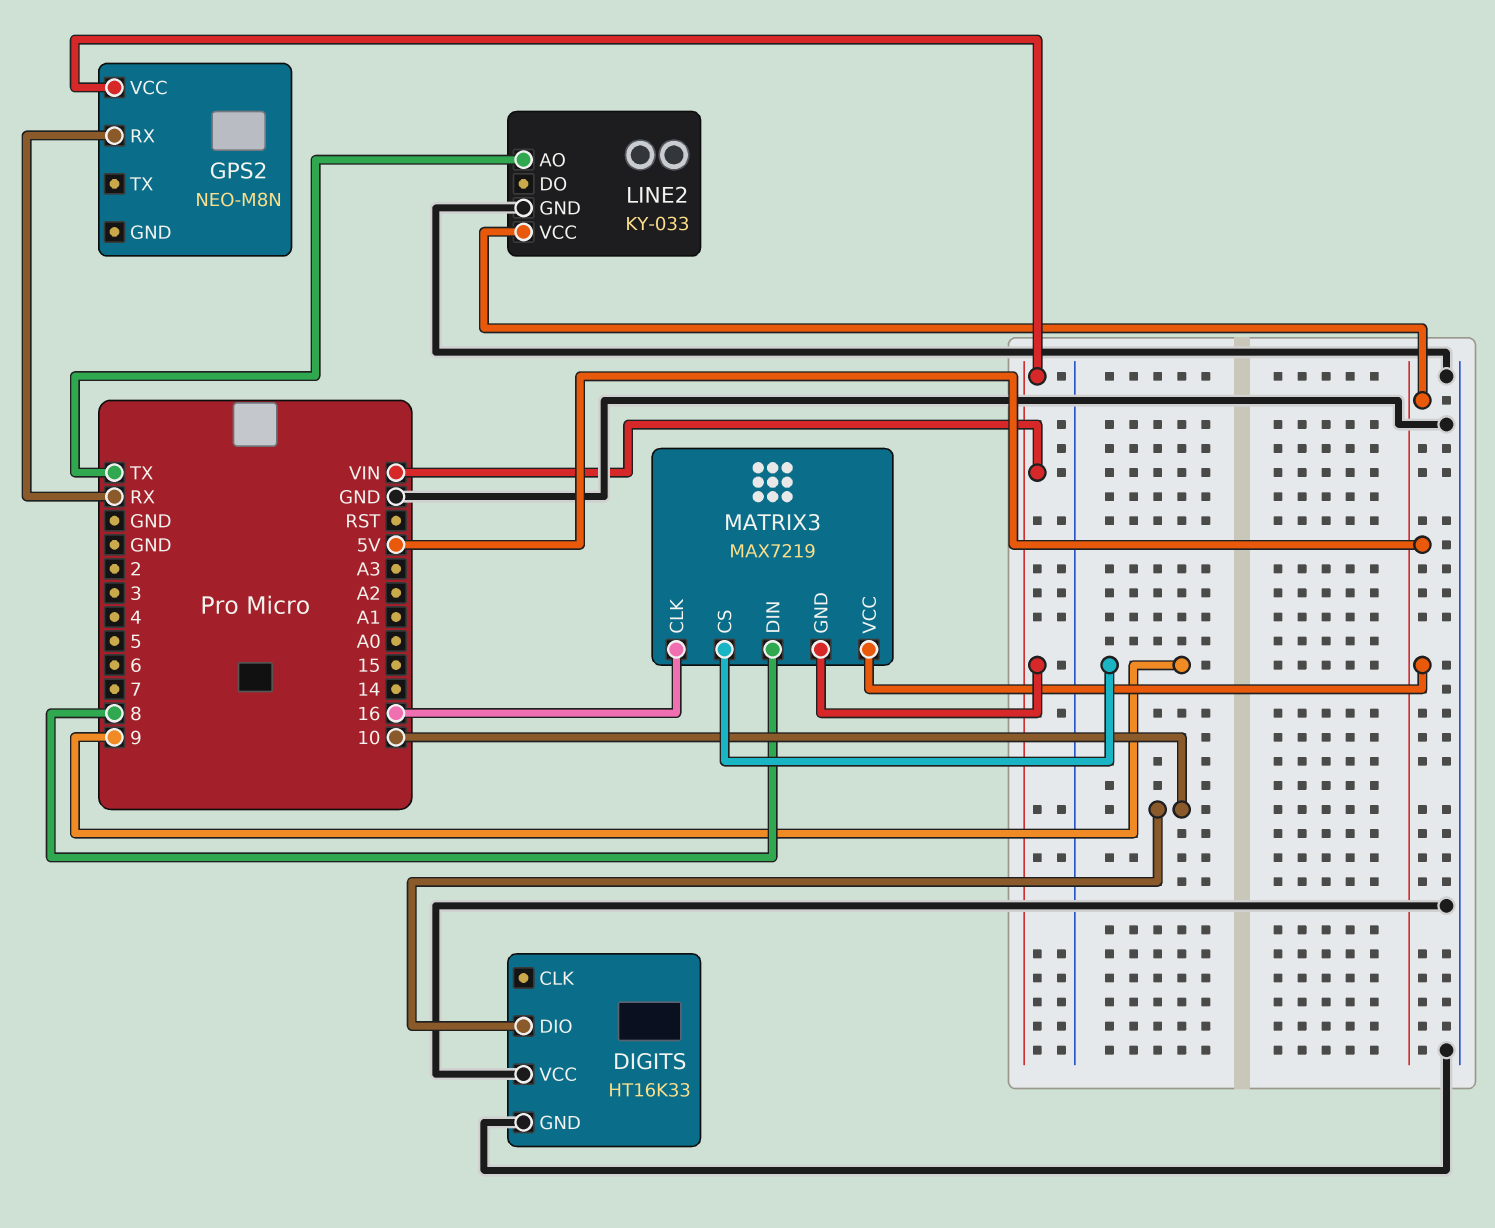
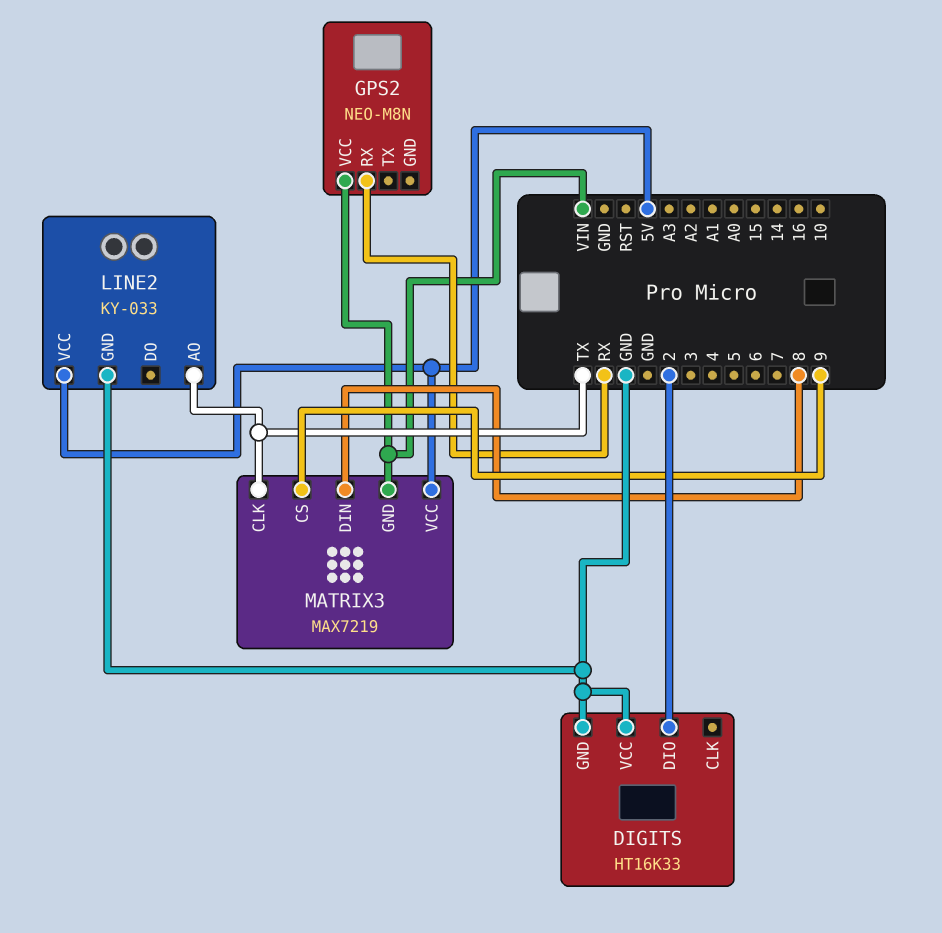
DIGITS pin DIO: 10 -> 2
MATRIX3 pin CLK: 16 -> TX

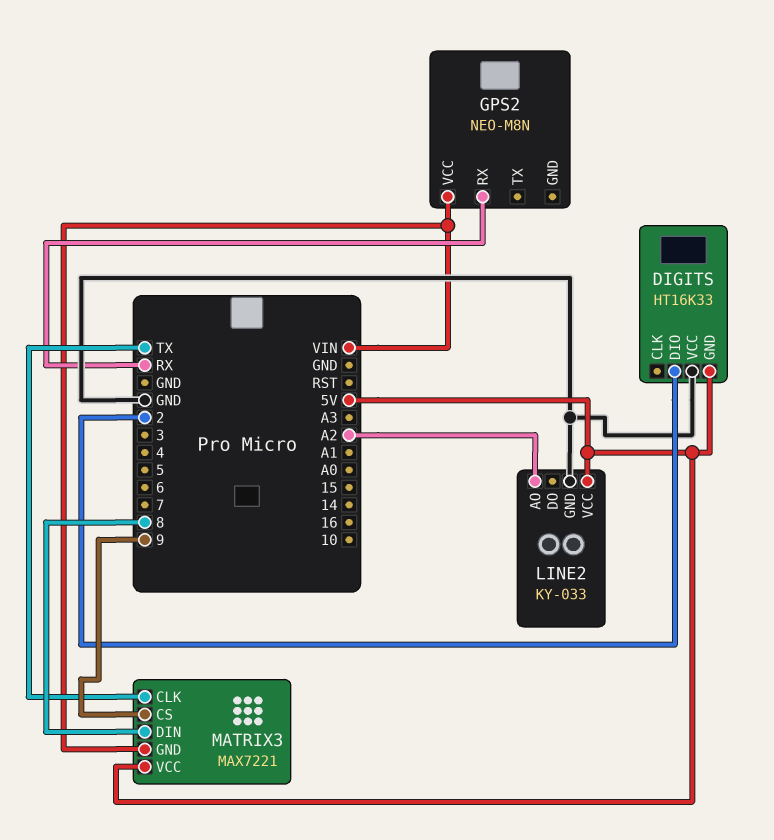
DIGITS pin GND: GND -> 5V
LINE2 pin AO: TX -> A2
MATRIX3: MAX7219 -> MAX7221

